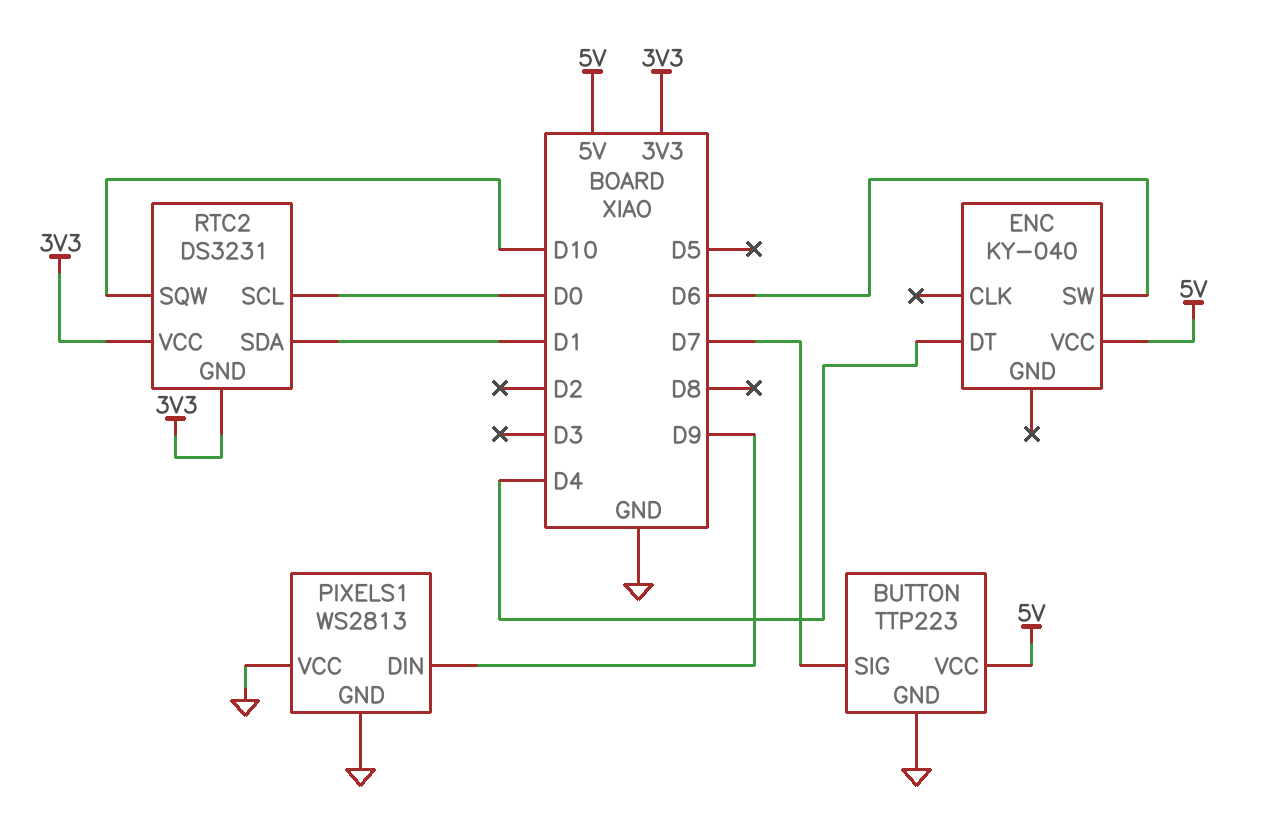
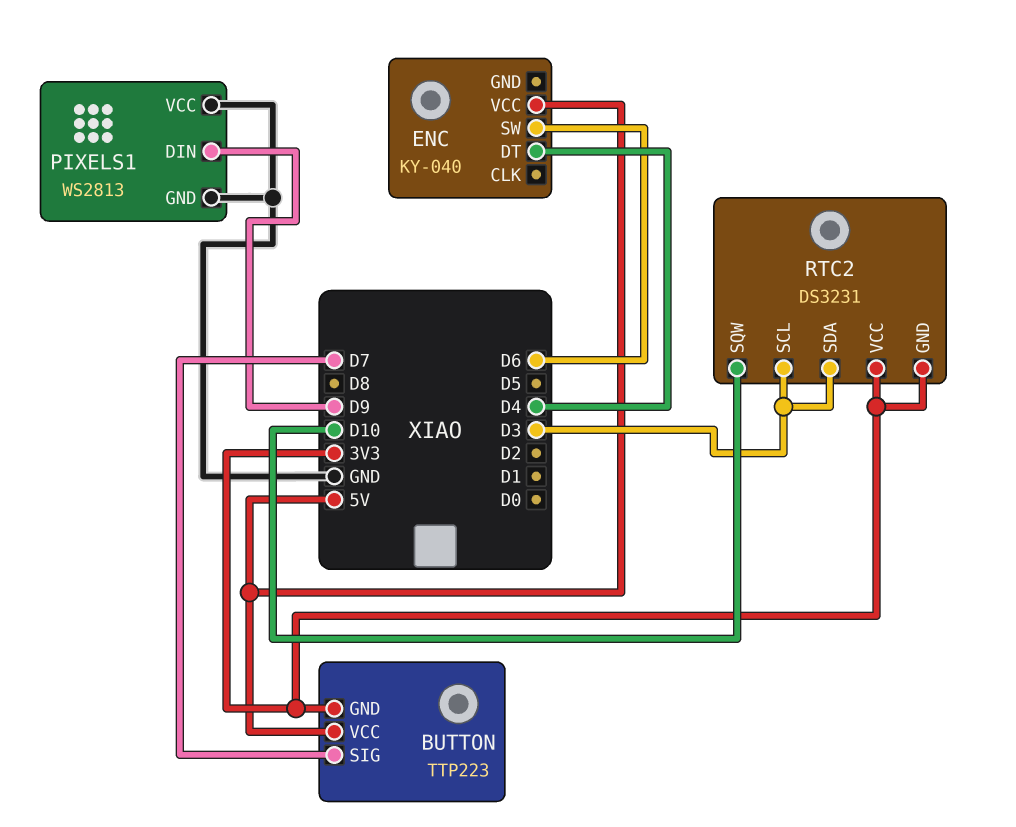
BUTTON pin GND: GND -> 3V3
RTC2 pin SCL: D0 -> D3
RTC2 pin SDA: D1 -> D3

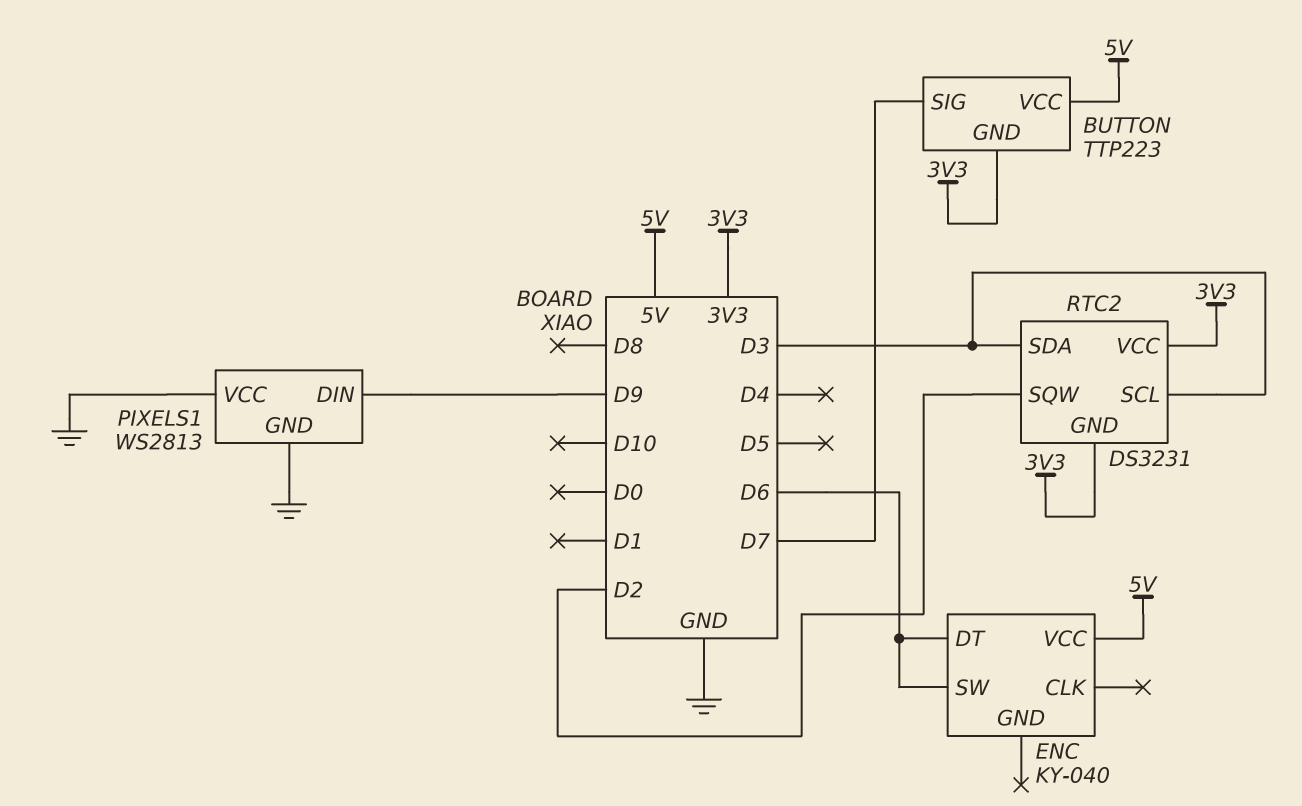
ENC pin DT: D4 -> D6
RTC2 pin SQW: D10 -> D2

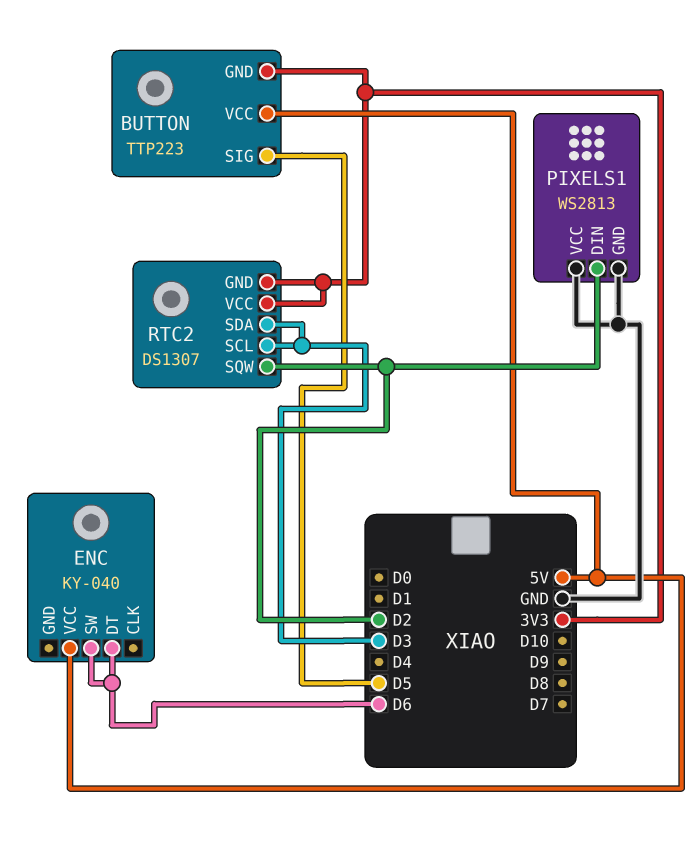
BUTTON pin SIG: D7 -> D5
PIXELS1 pin DIN: D9 -> D2
RTC2: DS3231 -> DS1307

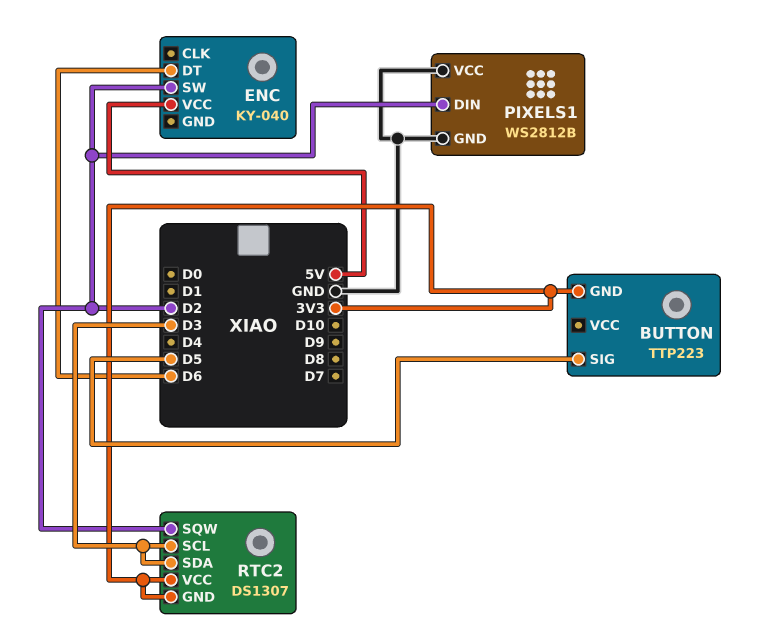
BUTTON pin VCC: 5V -> none
ENC pin SW: D6 -> D2
PIXELS1: WS2813 -> WS2812B

